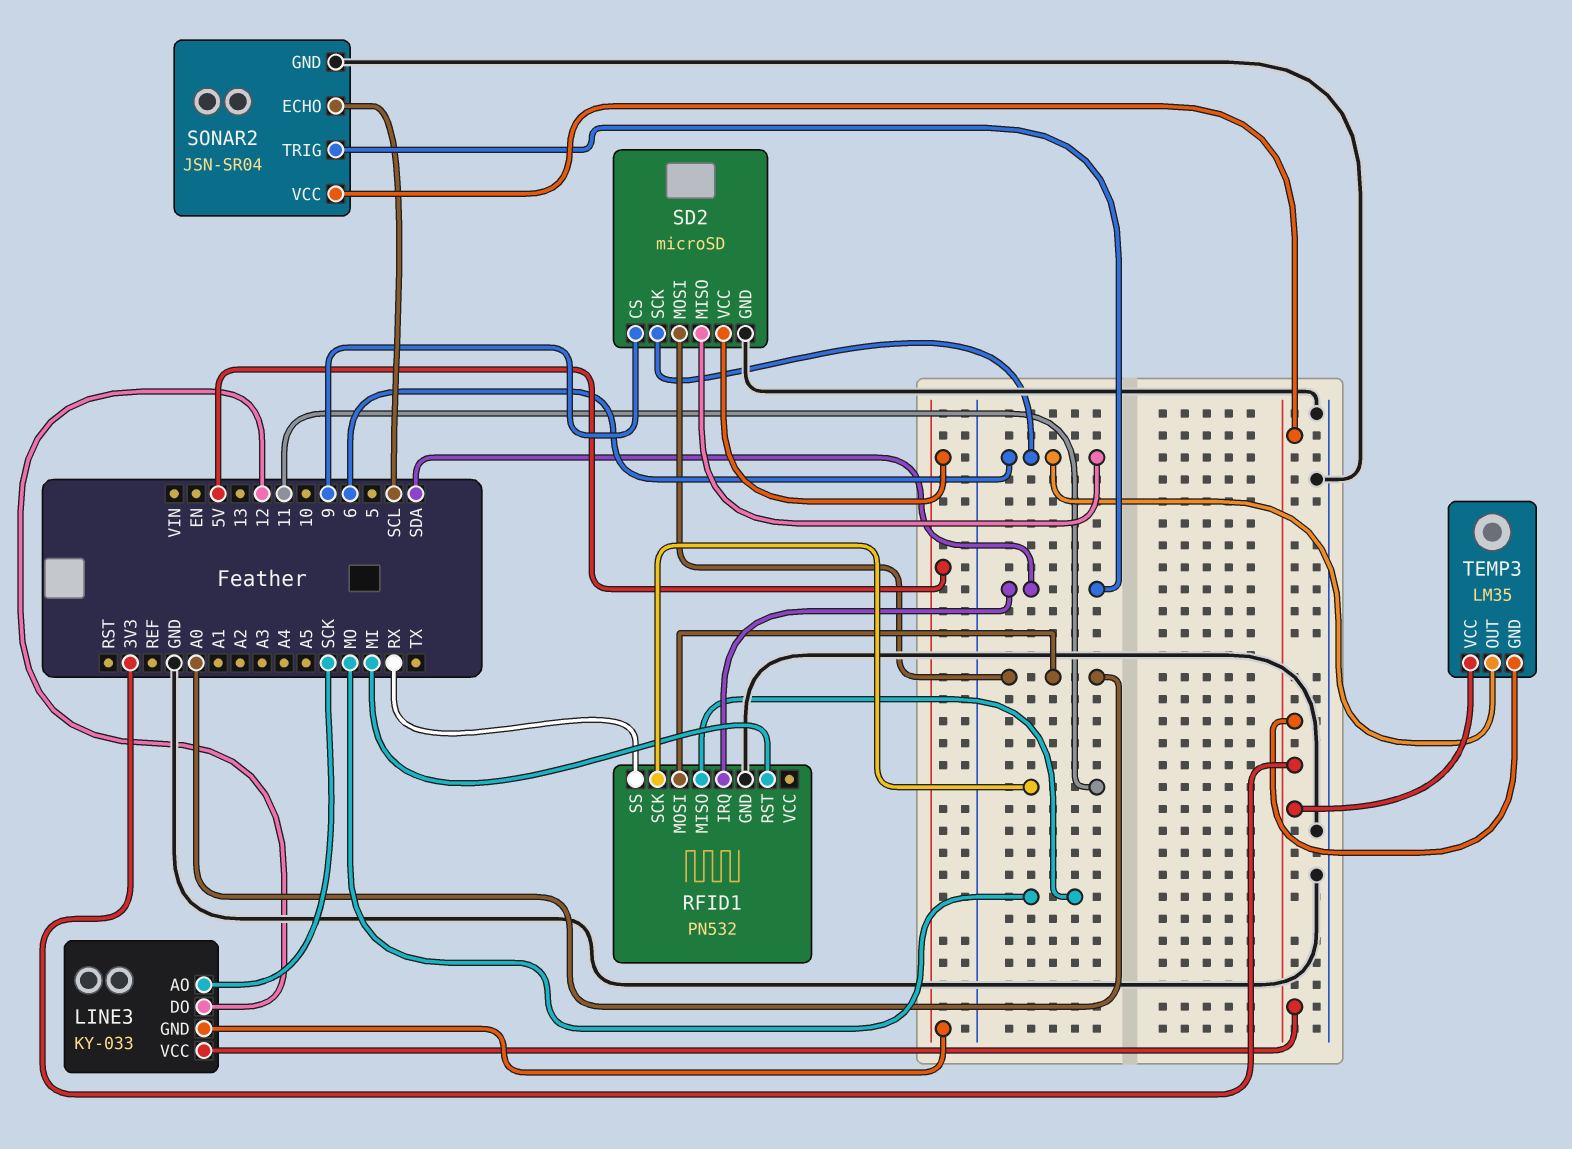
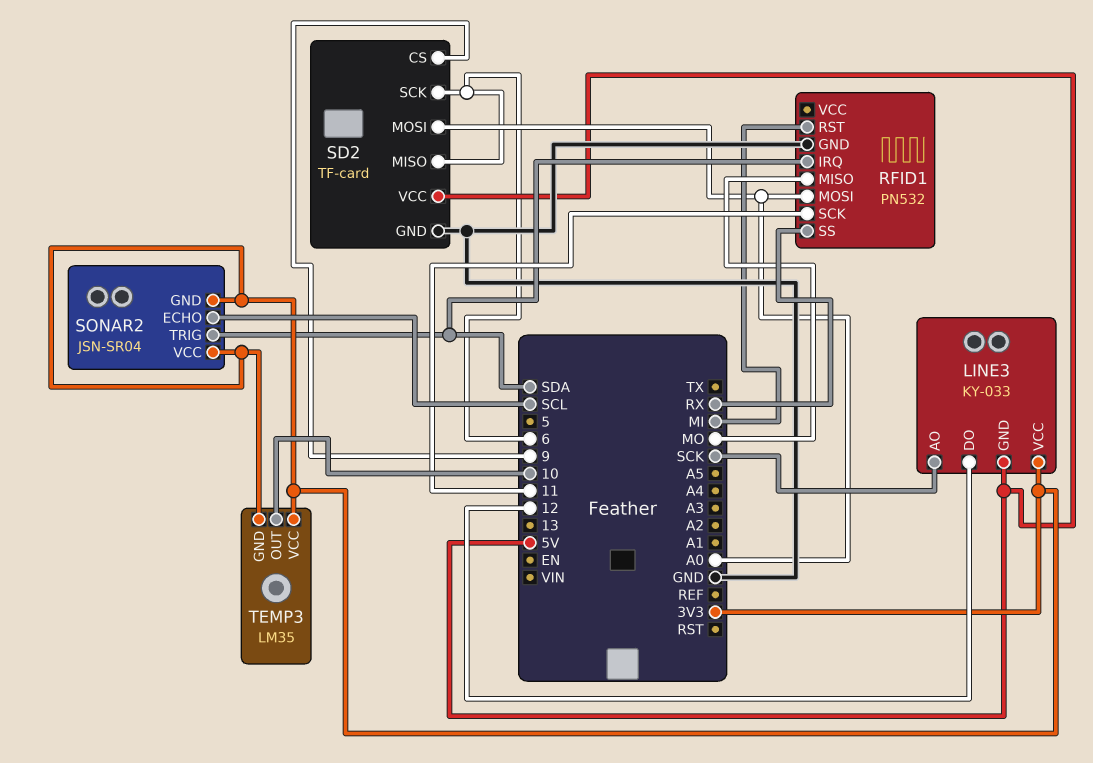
SD2: microSD -> TF-card
SONAR2 pin GND: GND -> 3V3
TEMP3 pin OUT: 6 -> 10

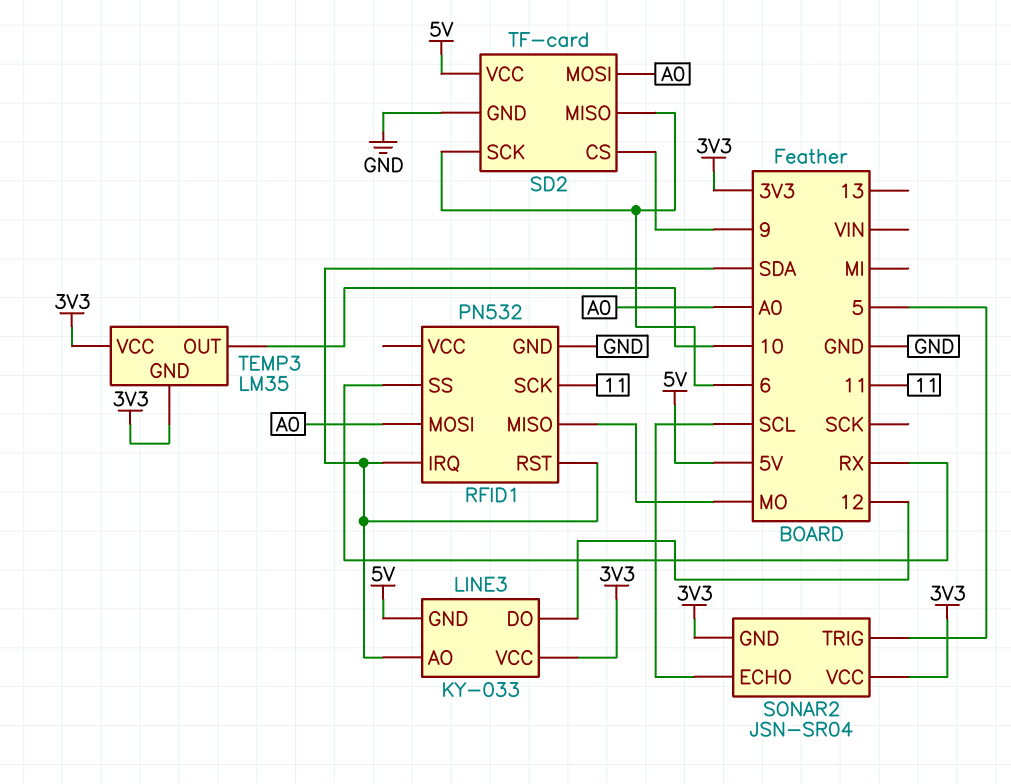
LINE3 pin AO: SCK -> SDA
RFID1 pin RST: MI -> SDA
SONAR2 pin TRIG: SDA -> 5

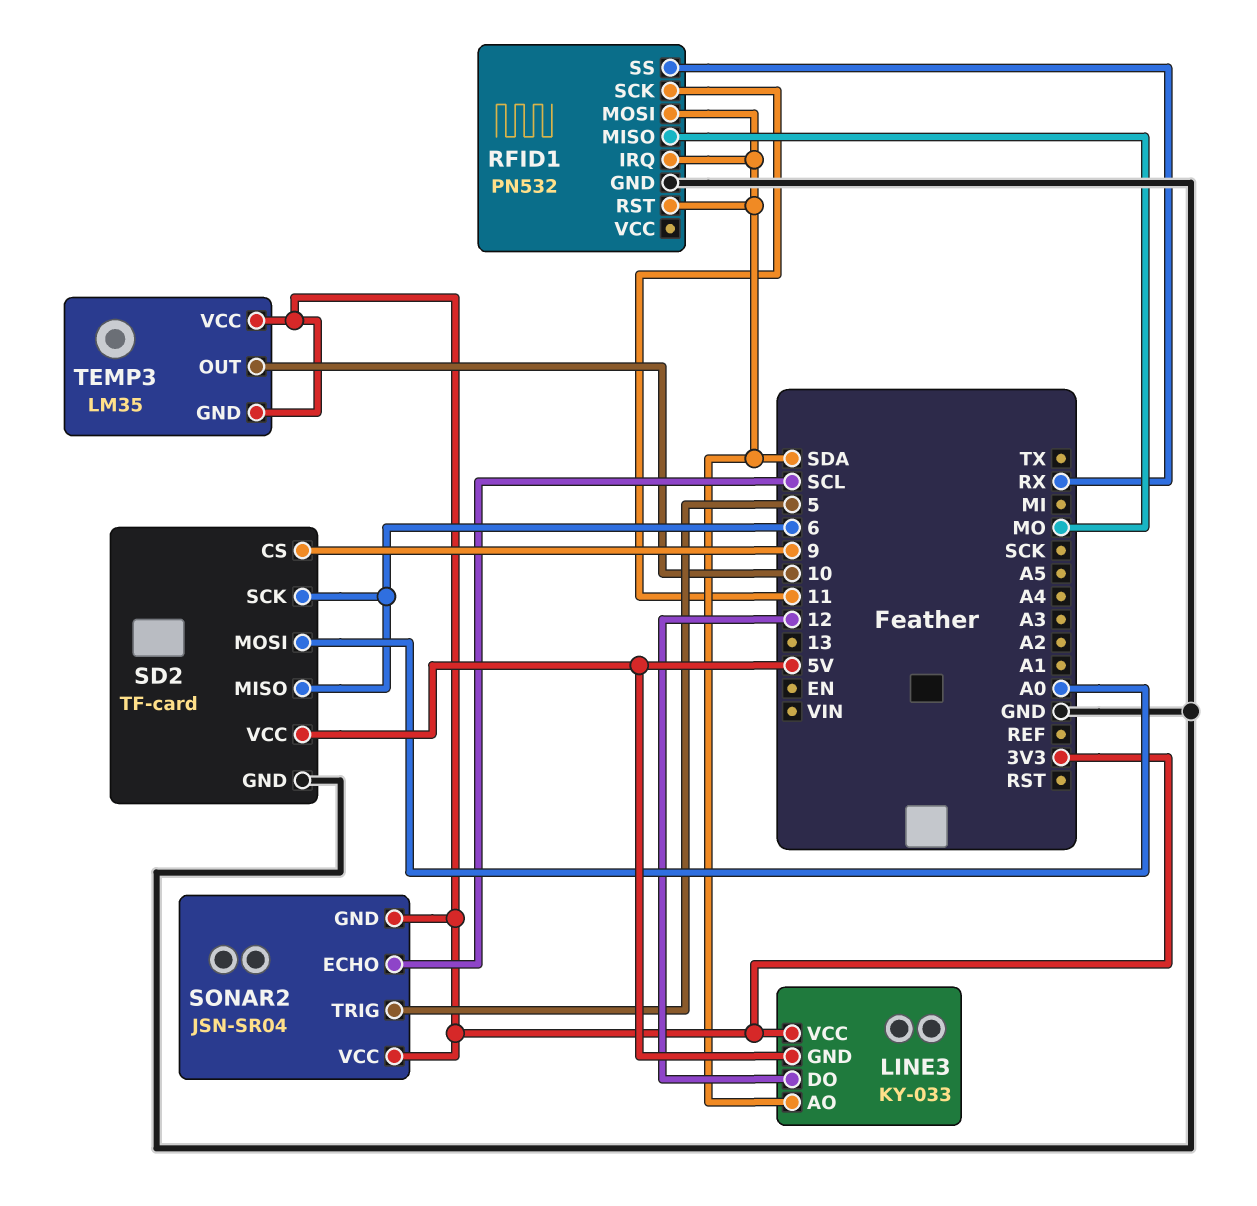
RFID1 pin MOSI: A0 -> SDA

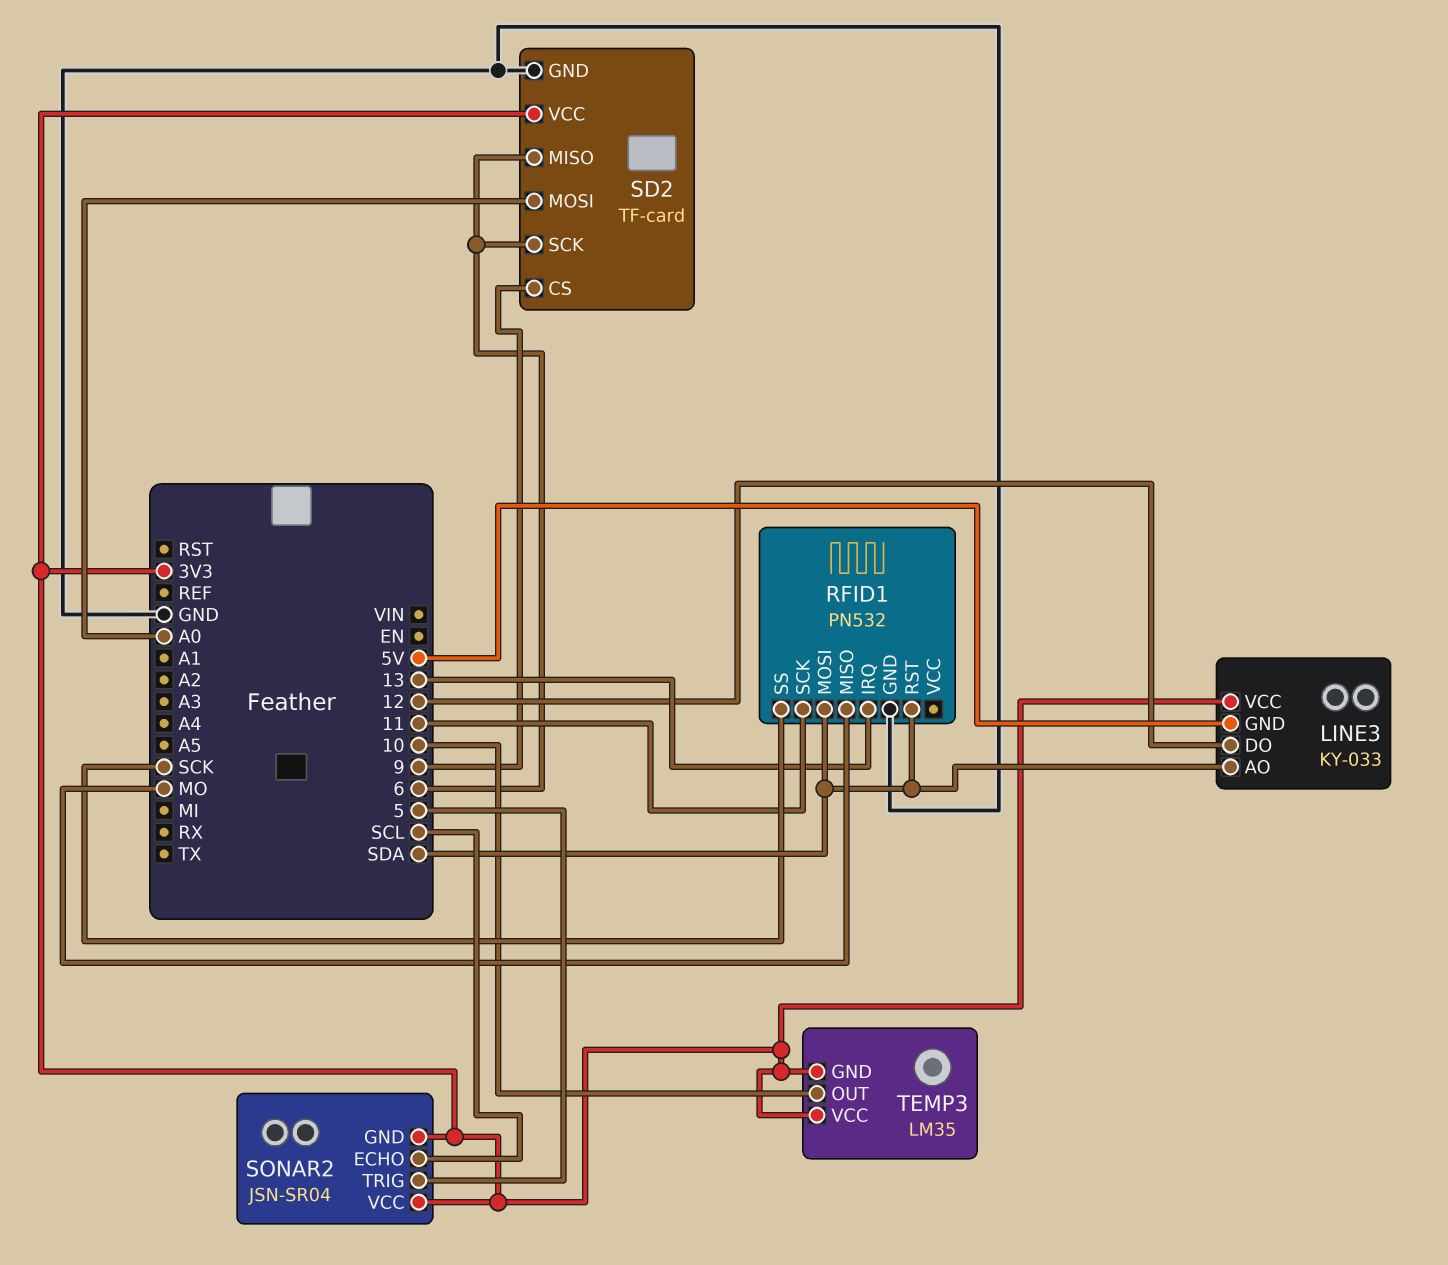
RFID1 pin IRQ: SDA -> 13
RFID1 pin SS: RX -> SCK
SD2 pin VCC: 5V -> 3V3

